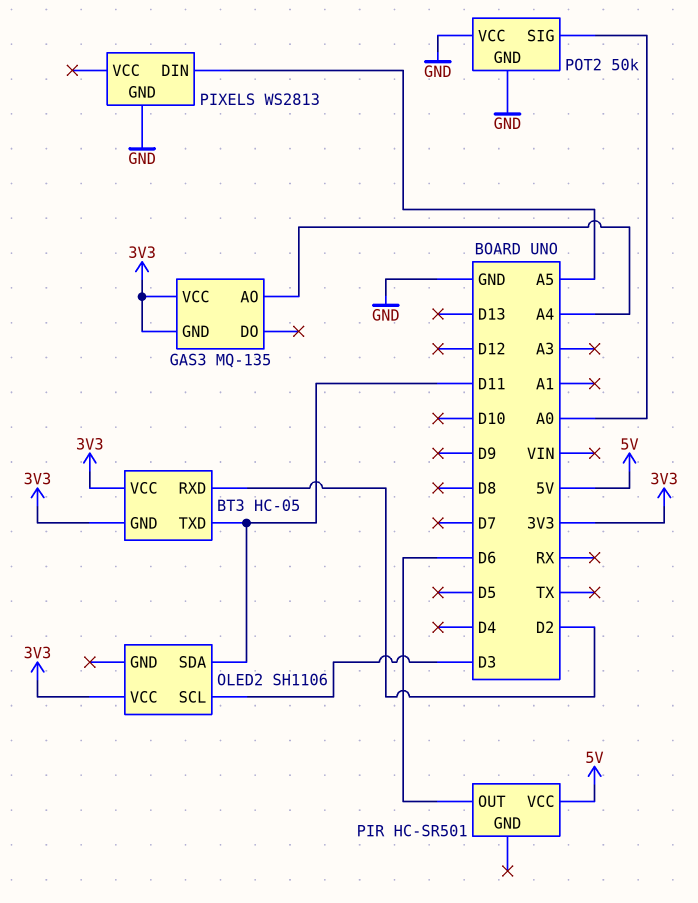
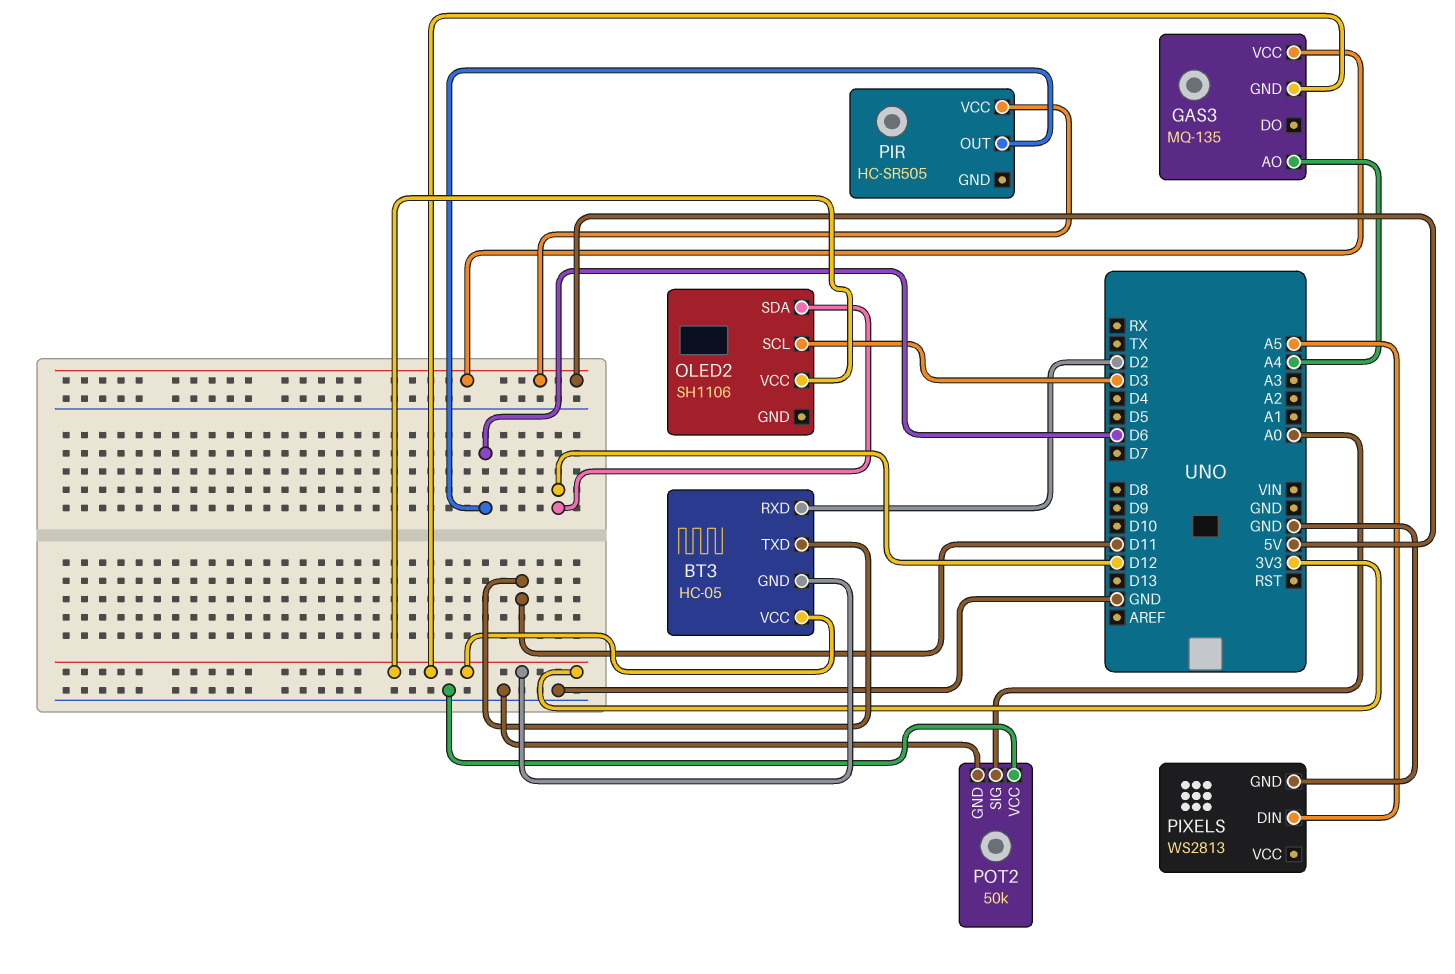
GAS3 pin VCC: 3V3 -> 5V
OLED2 pin SDA: D11 -> D12
PIR: HC-SR501 -> HC-SR505

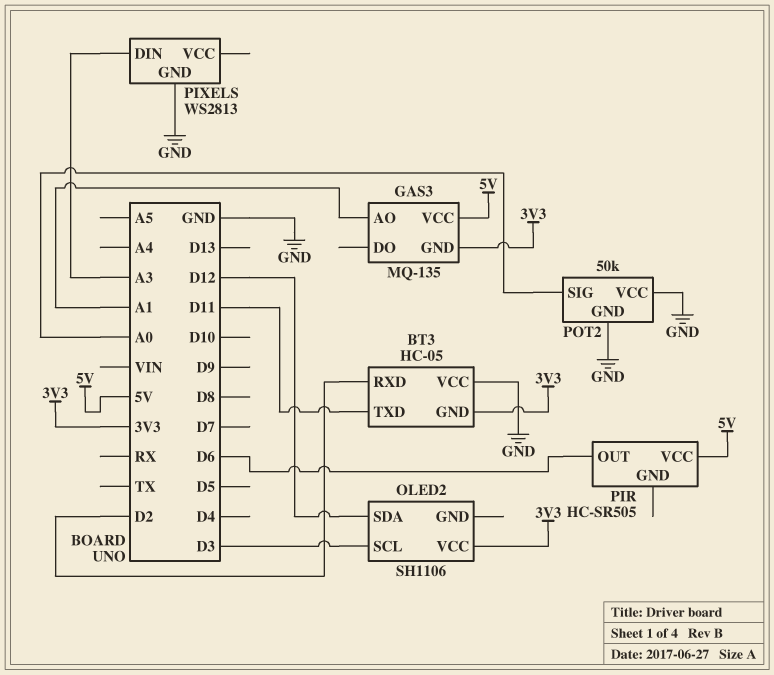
BT3 pin VCC: 3V3 -> GND
GAS3 pin AO: A4 -> A1
PIXELS pin DIN: A5 -> A3

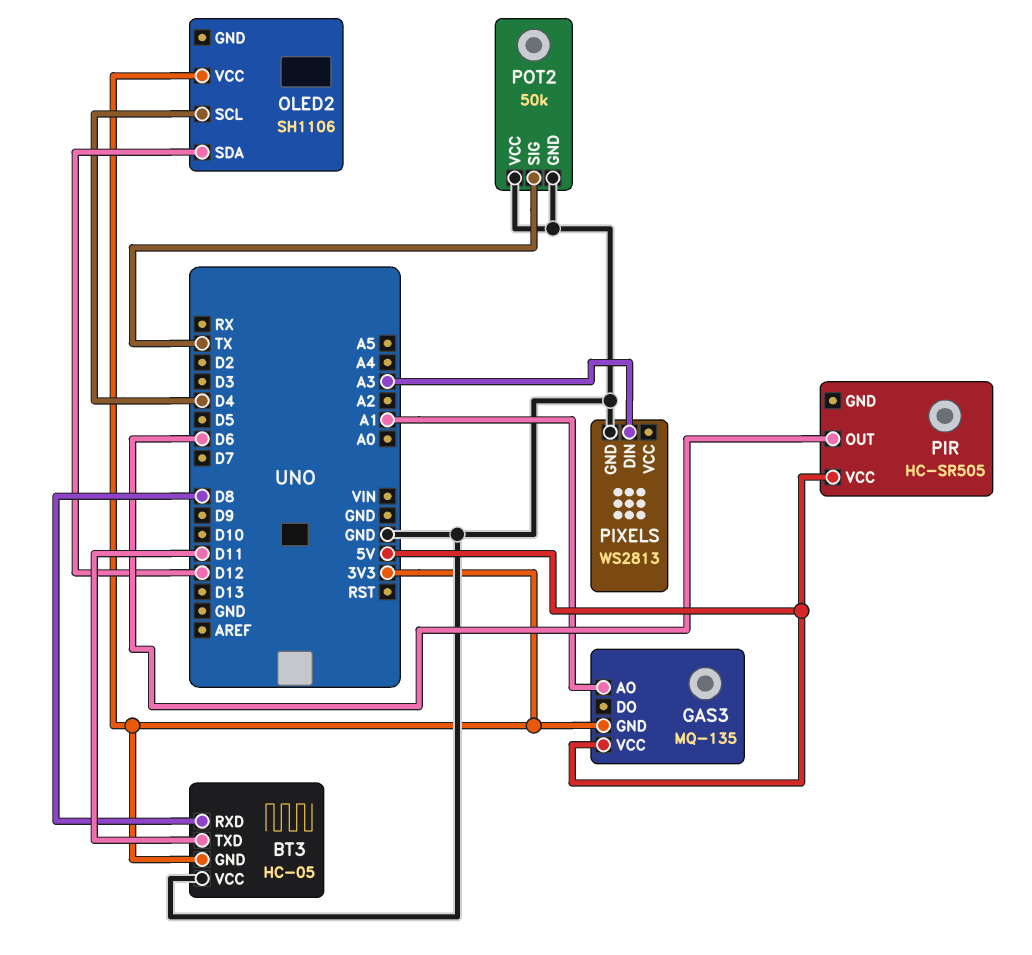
BT3 pin RXD: D2 -> D8
OLED2 pin SCL: D3 -> D4
POT2 pin SIG: A0 -> TX

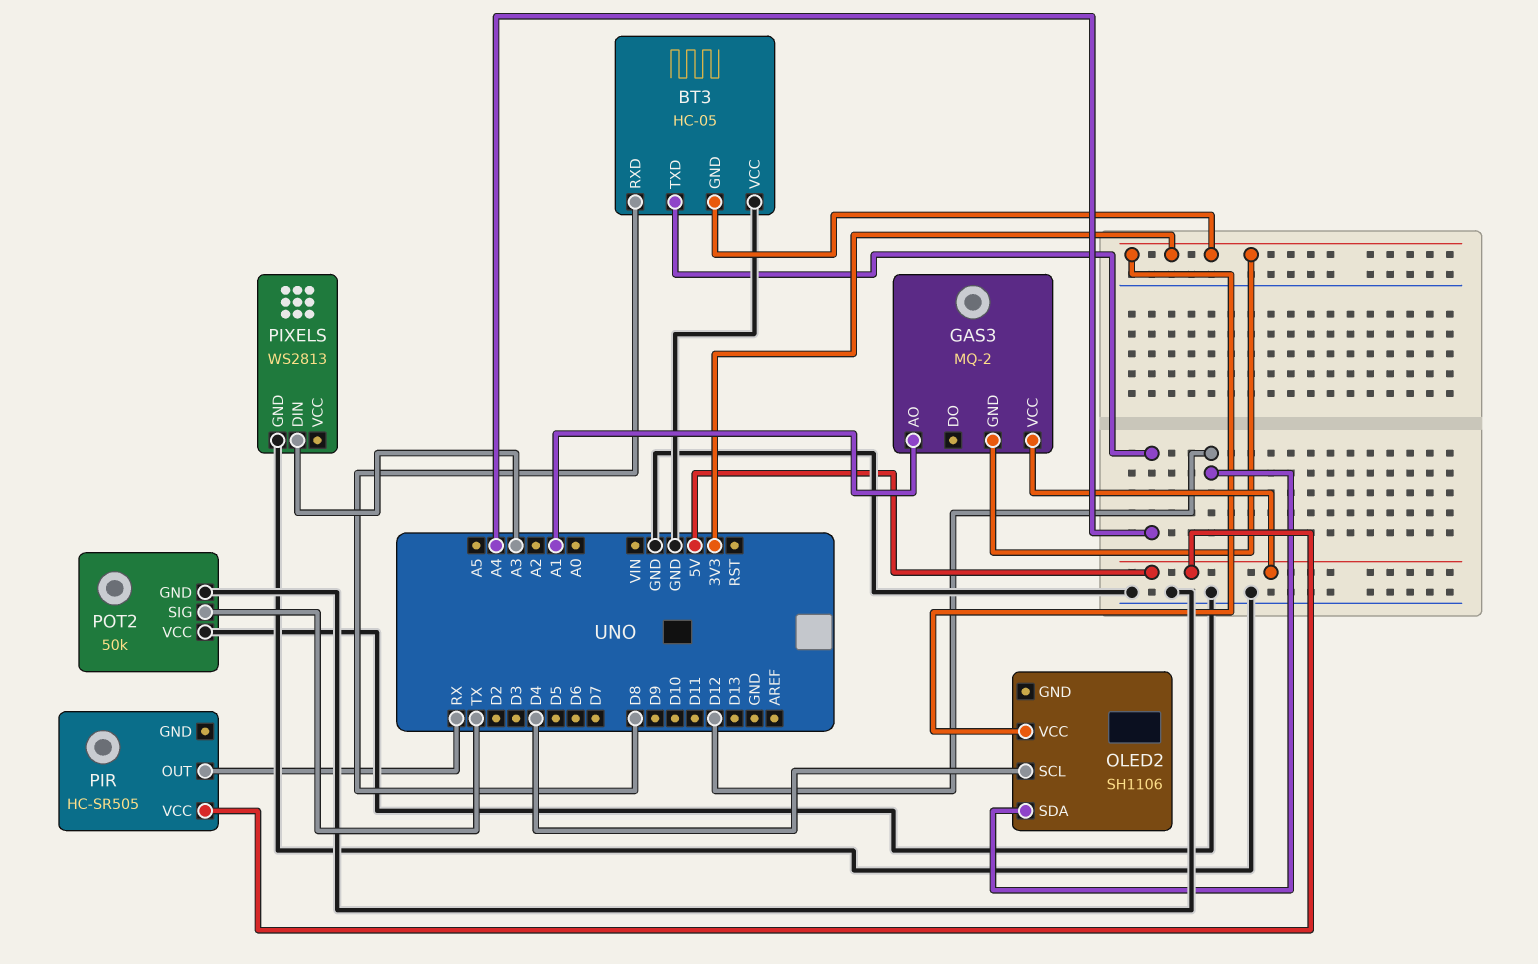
BT3 pin TXD: D11 -> A4
GAS3: MQ-135 -> MQ-2
PIR pin OUT: D6 -> RX

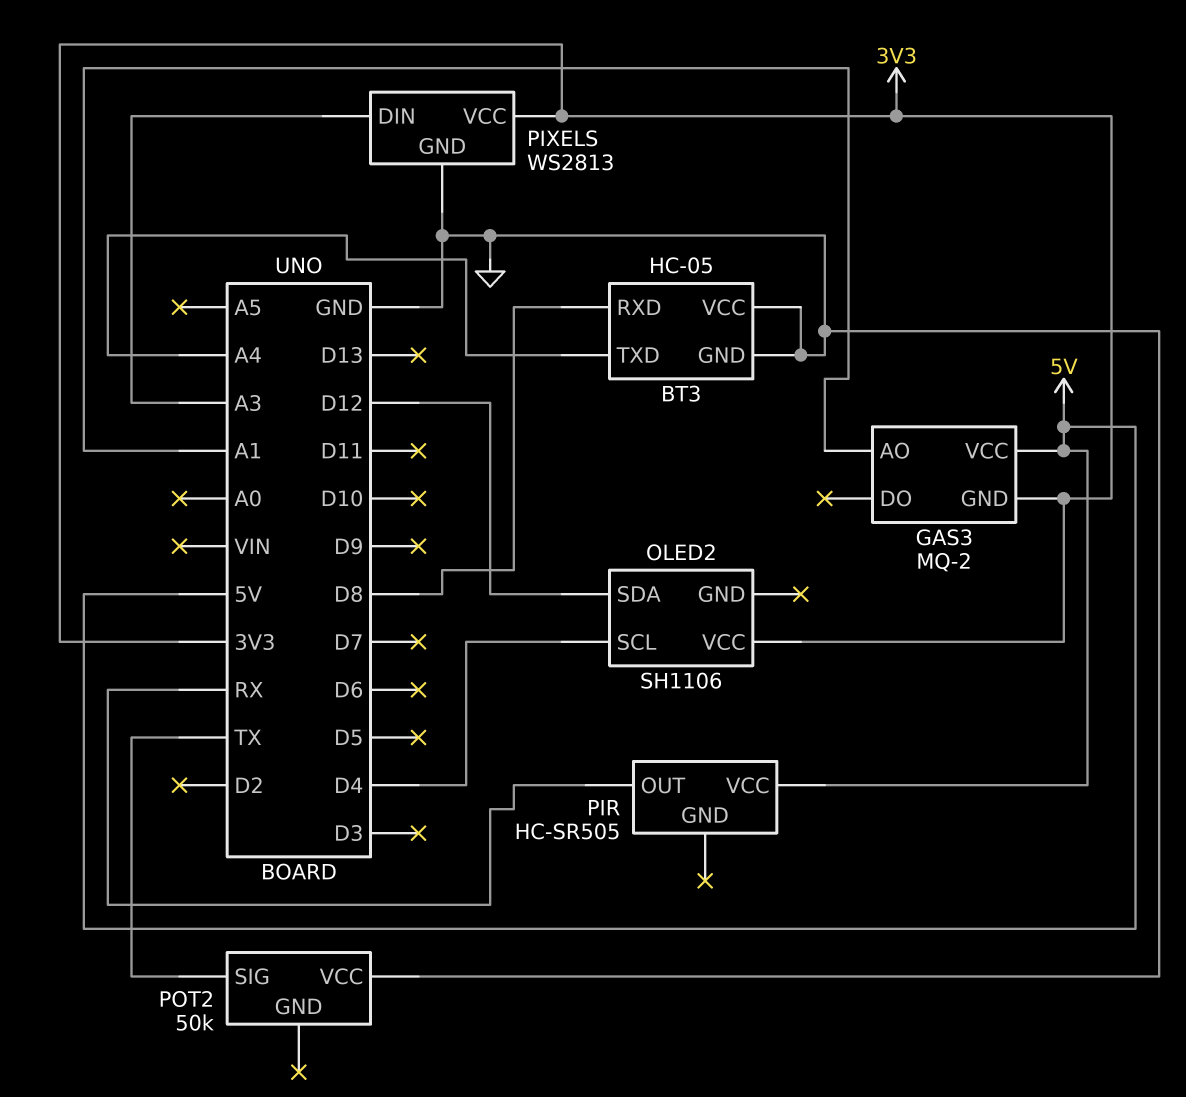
BT3 pin GND: 3V3 -> GND
PIXELS pin VCC: none -> 3V3
POT2 pin GND: GND -> none

